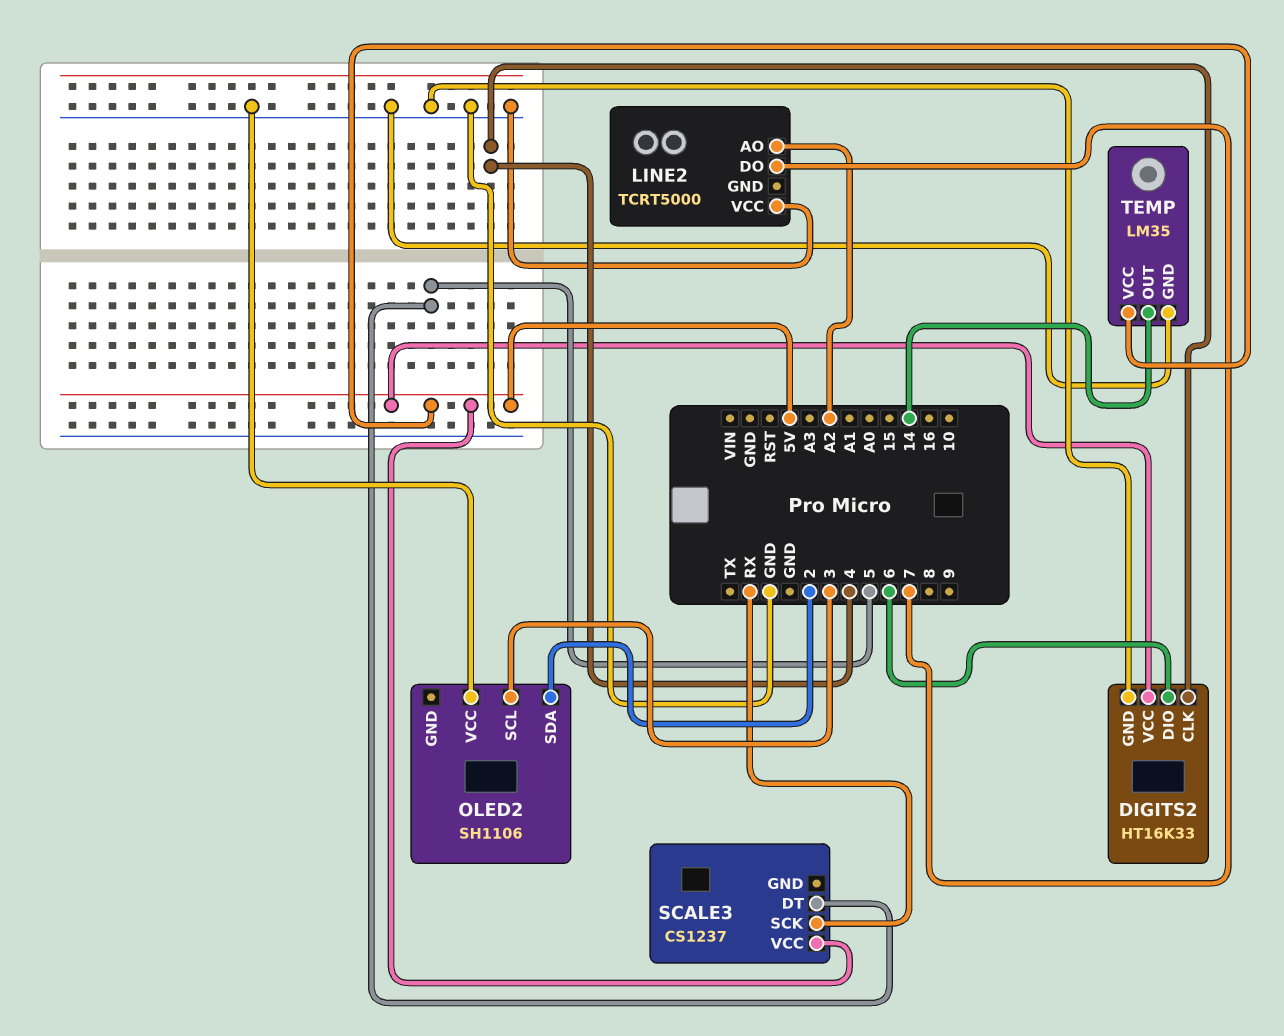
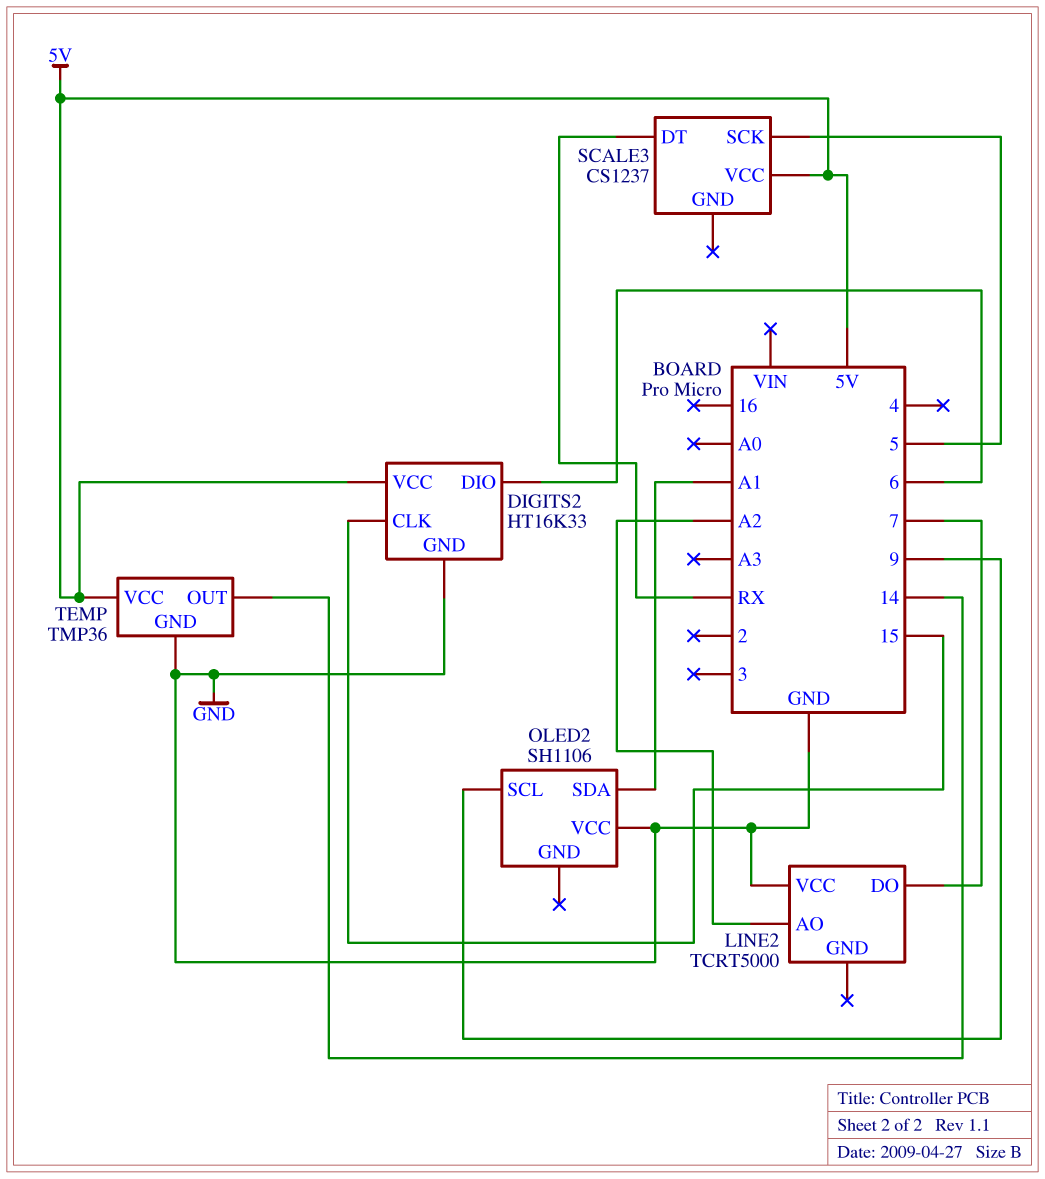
DIGITS2 pin CLK: 4 -> 15
OLED2 pin SCL: 3 -> 9
OLED2 pin SDA: 2 -> A1
SCALE3 pin DT: 5 -> RX
SCALE3 pin SCK: RX -> 5
TEMP: LM35 -> TMP36

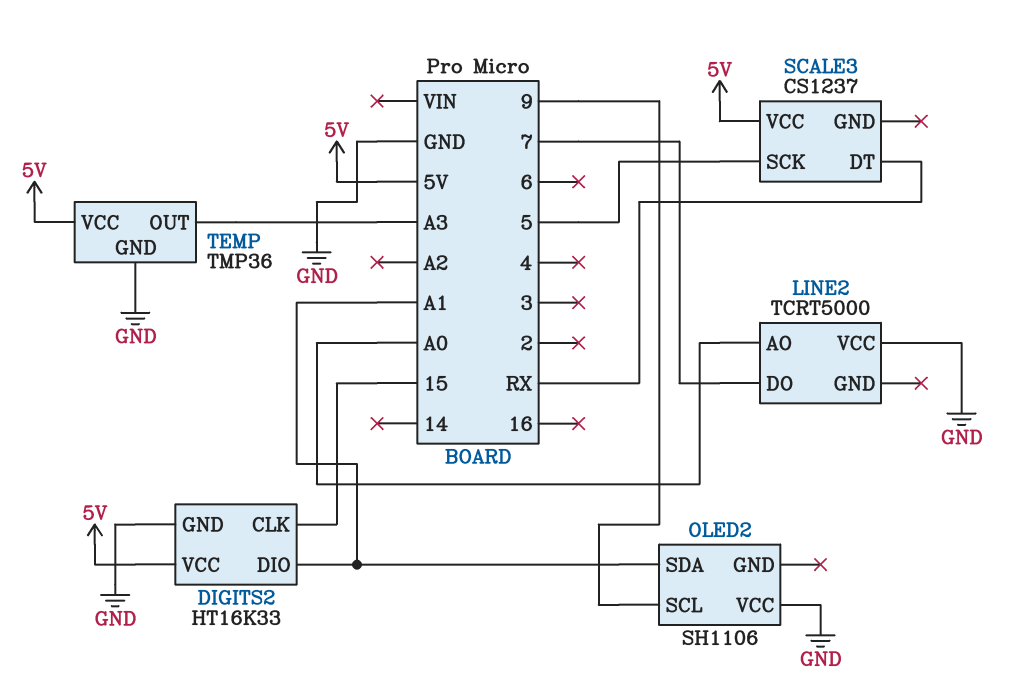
DIGITS2 pin DIO: 6 -> A1
LINE2 pin AO: A2 -> A0
TEMP pin OUT: 14 -> A3

